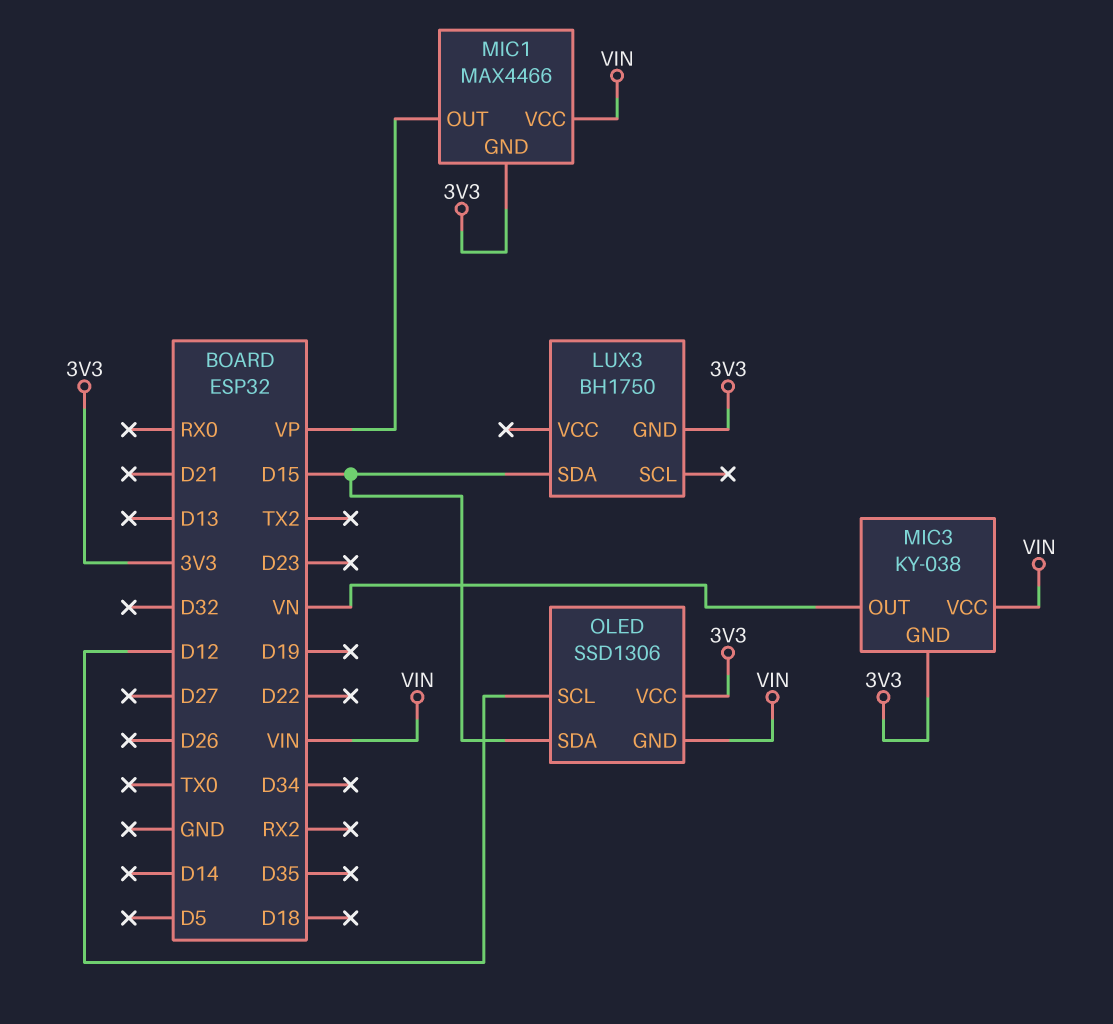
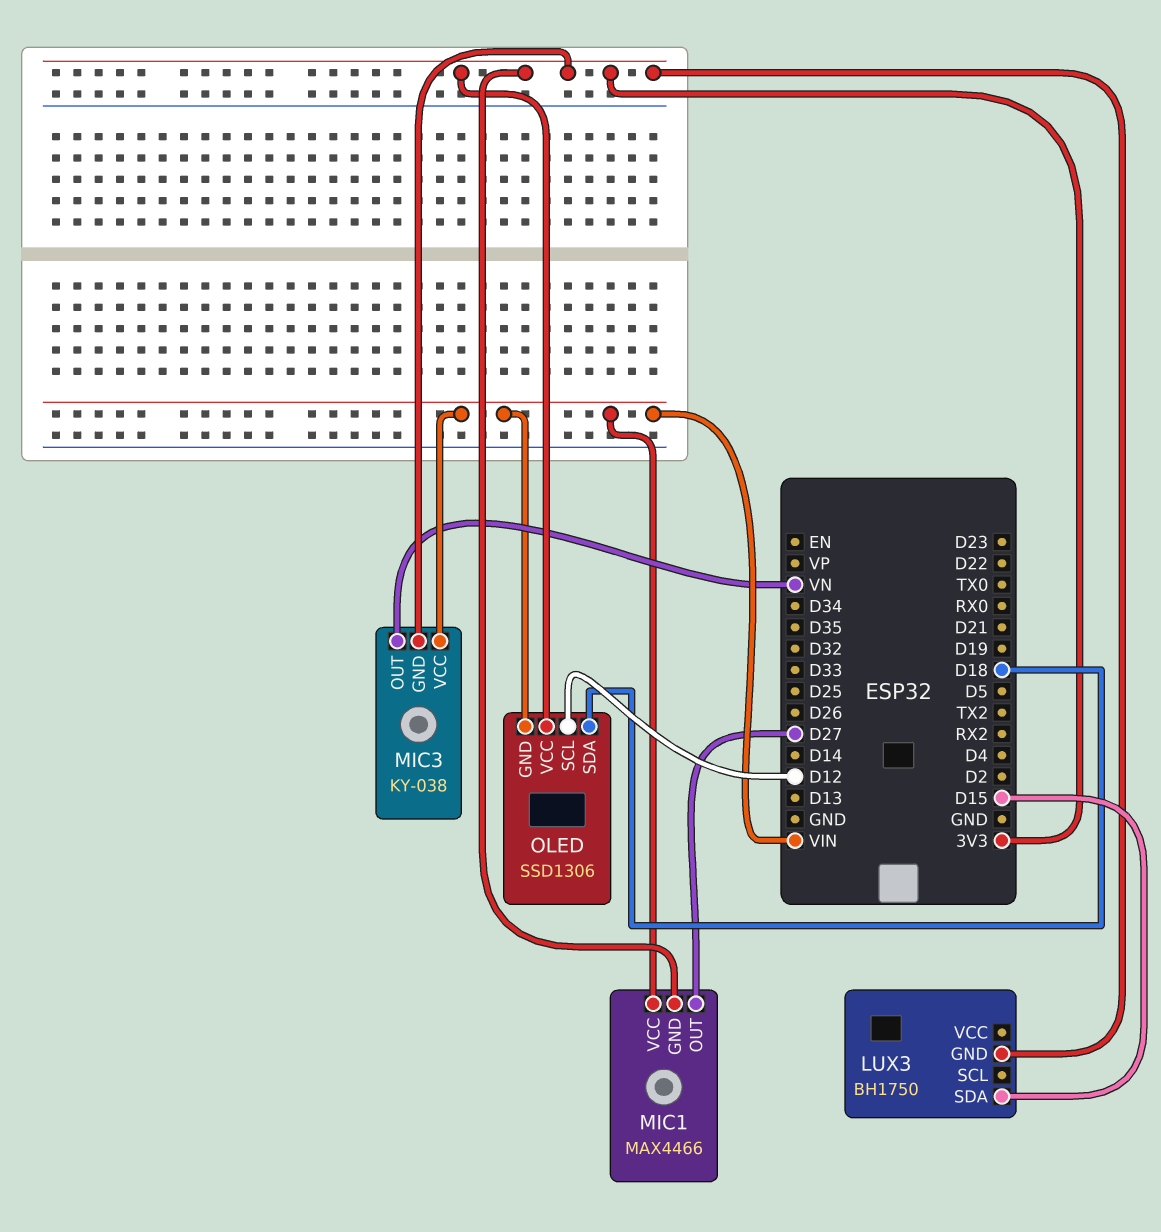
MIC1 pin OUT: VP -> D27
OLED pin SDA: D15 -> D18

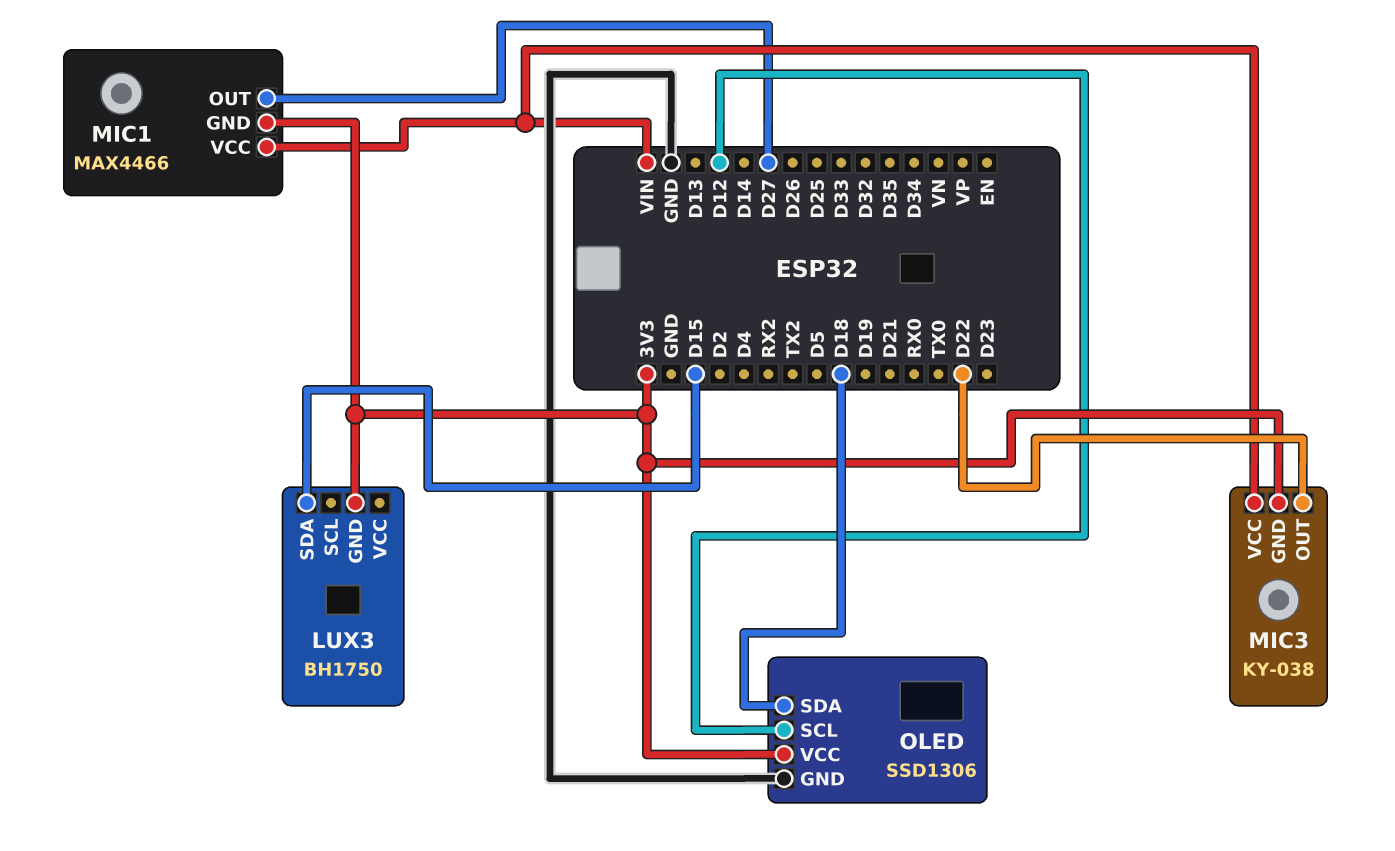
MIC3 pin OUT: VN -> D22
OLED pin GND: VIN -> GND

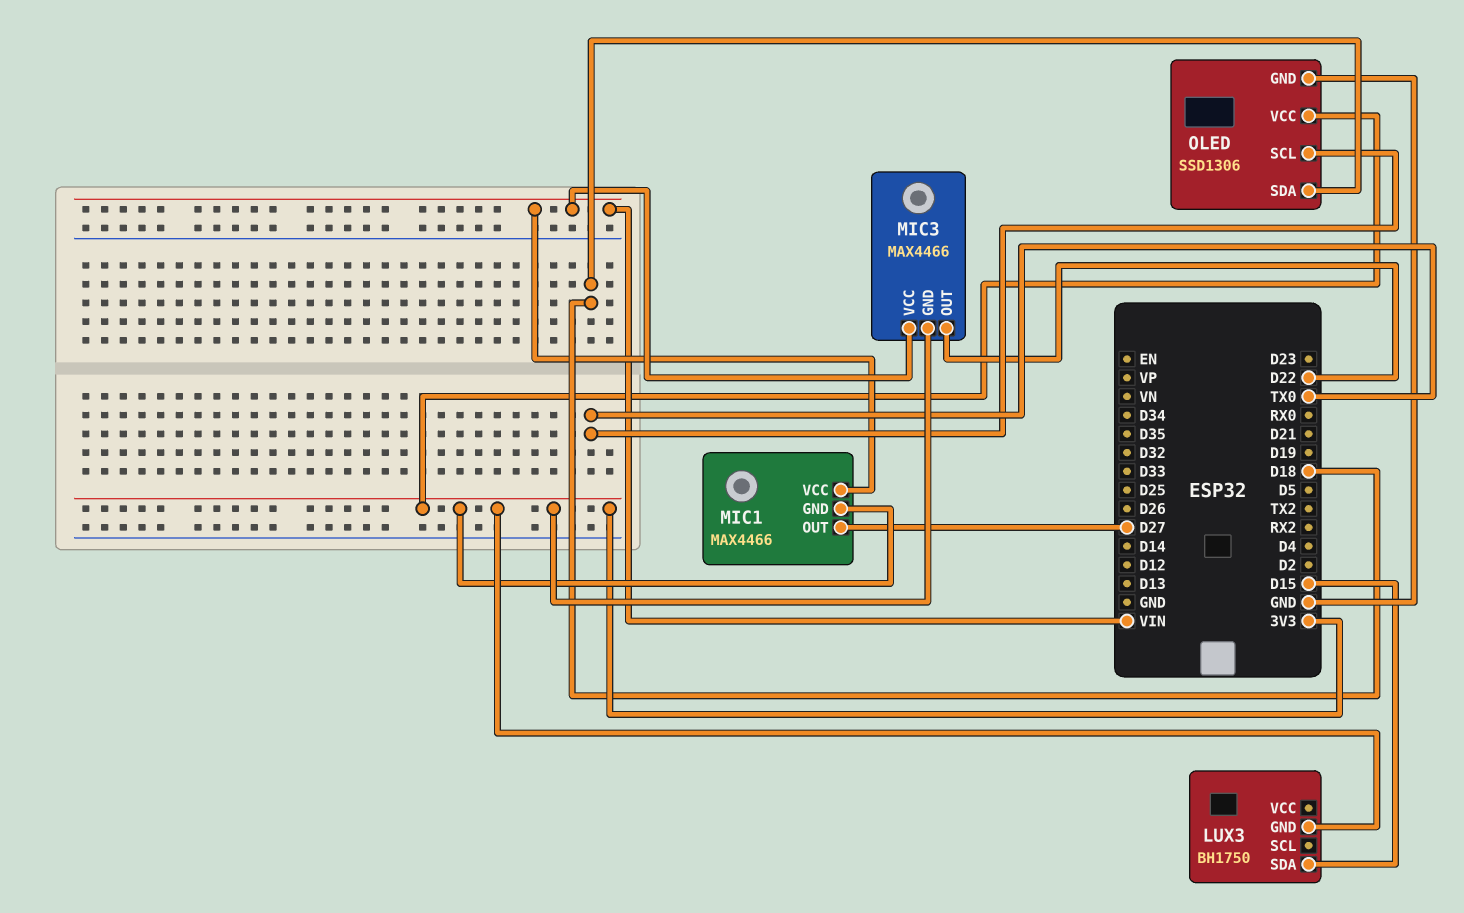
MIC3: KY-038 -> MAX4466
OLED pin SCL: D12 -> TX0

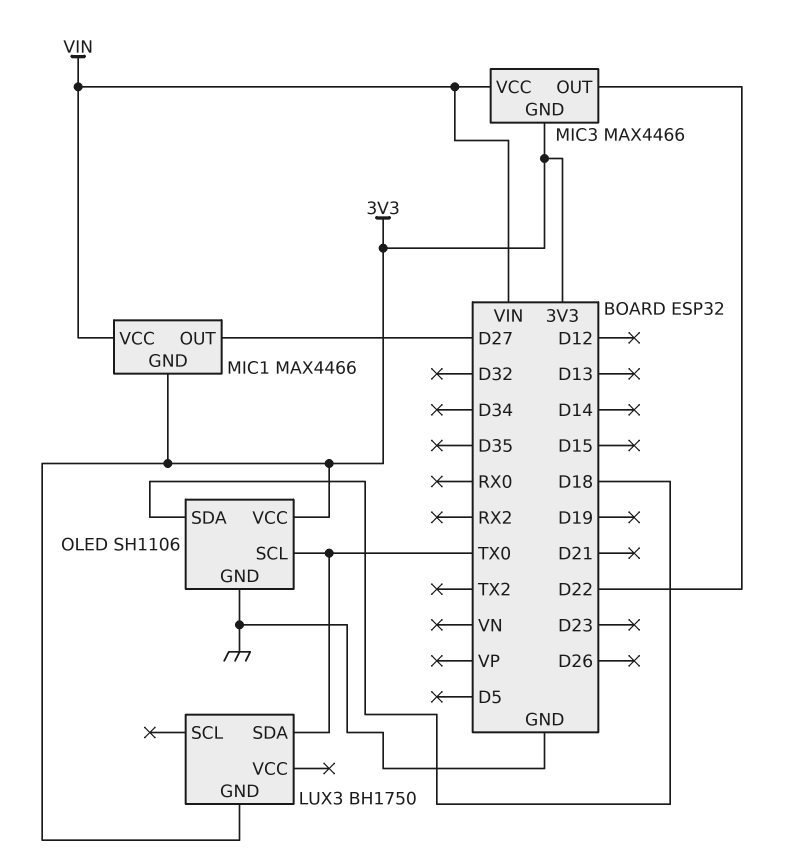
LUX3 pin SDA: D15 -> TX0
OLED: SSD1306 -> SH1106

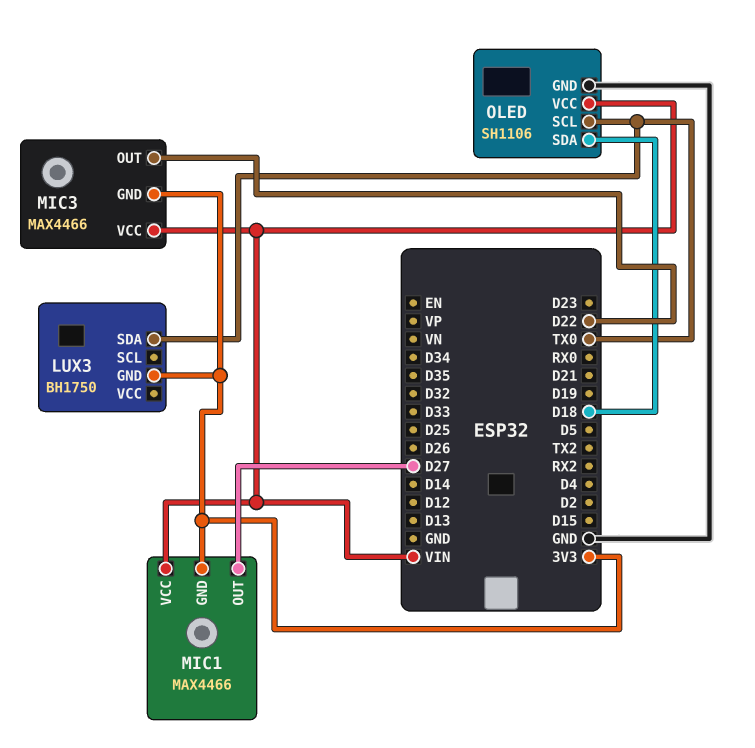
OLED pin VCC: 3V3 -> VIN

